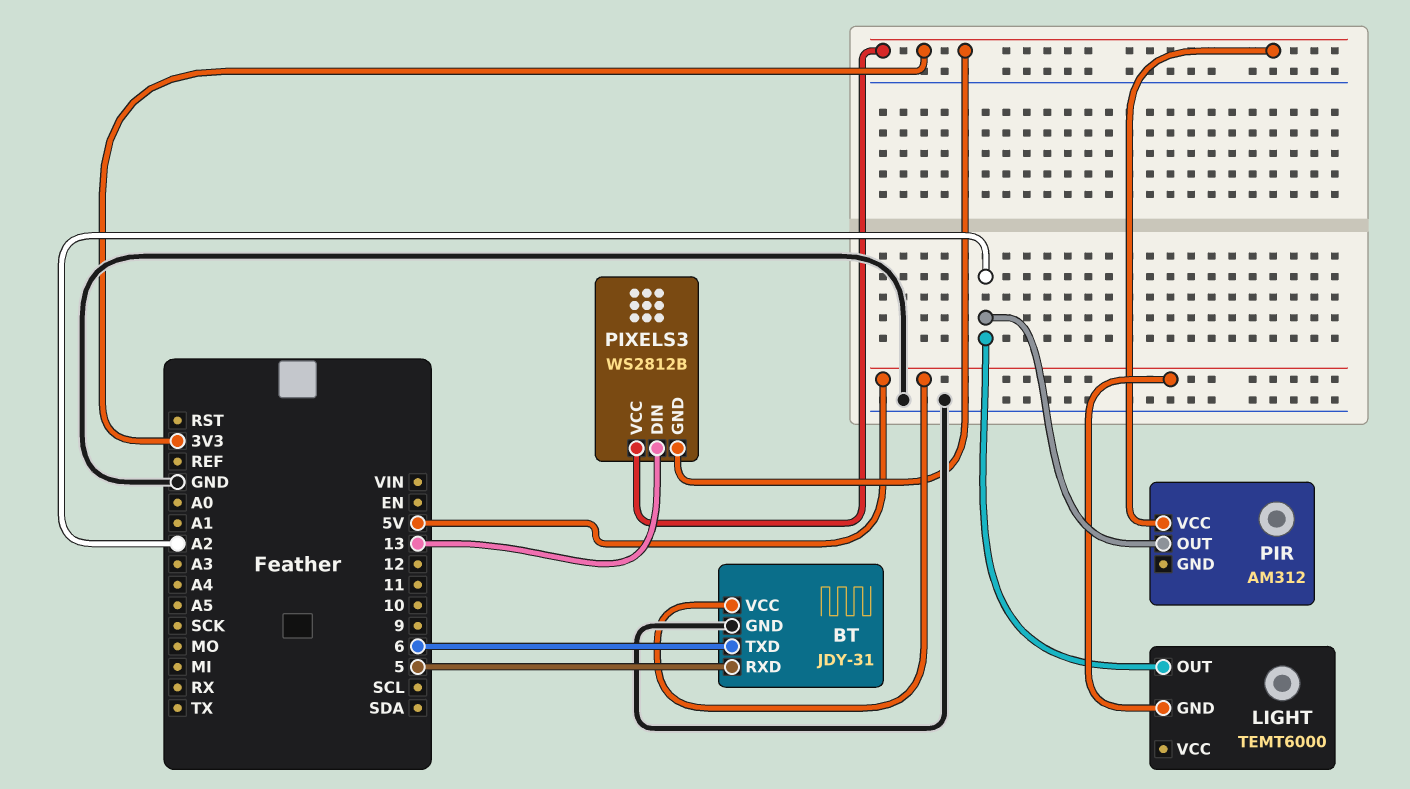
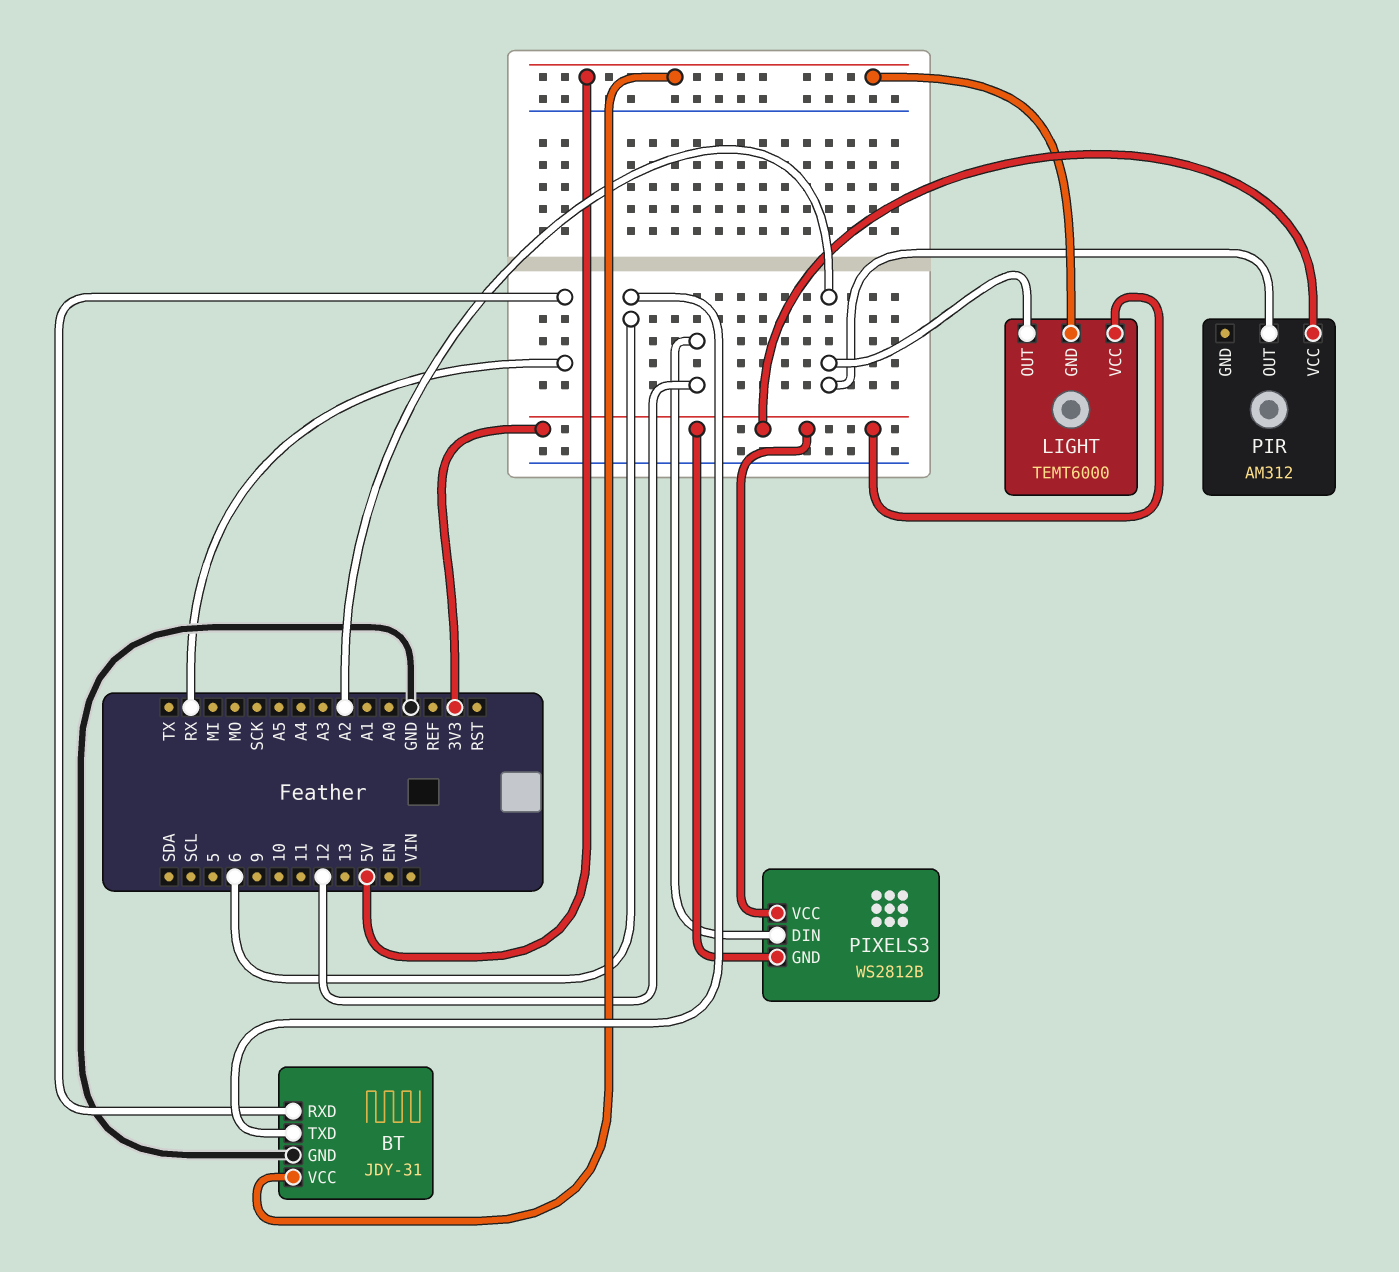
BT pin RXD: 5 -> RX
LIGHT pin VCC: none -> 3V3
PIXELS3 pin DIN: 13 -> 12

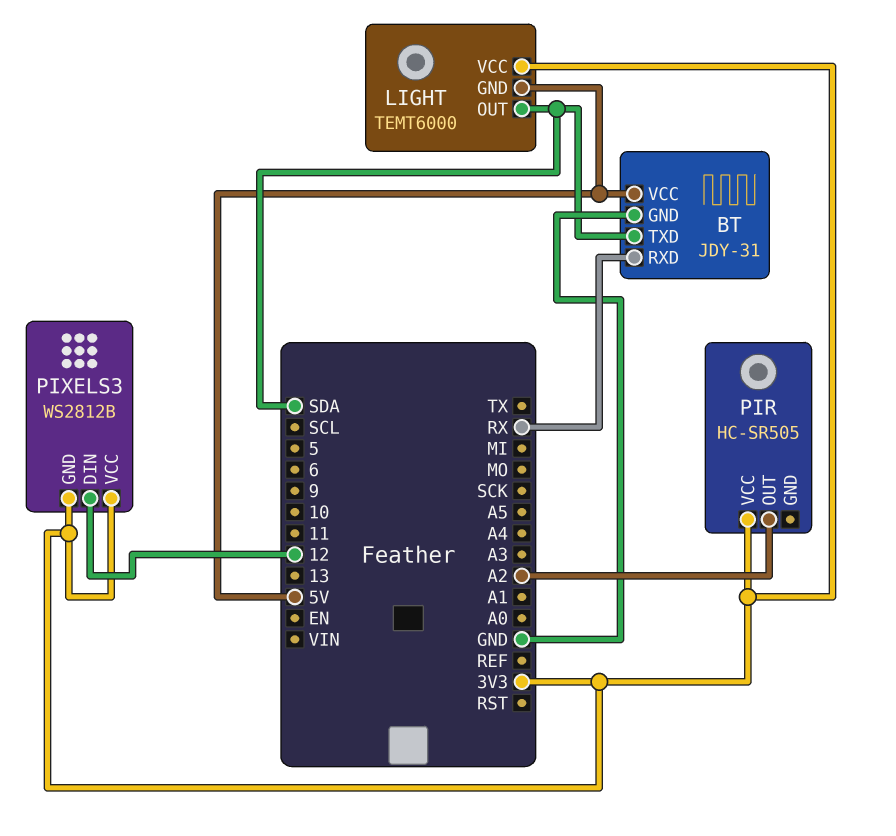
BT pin TXD: 6 -> SDA
LIGHT pin OUT: A2 -> SDA
PIR: AM312 -> HC-SR505

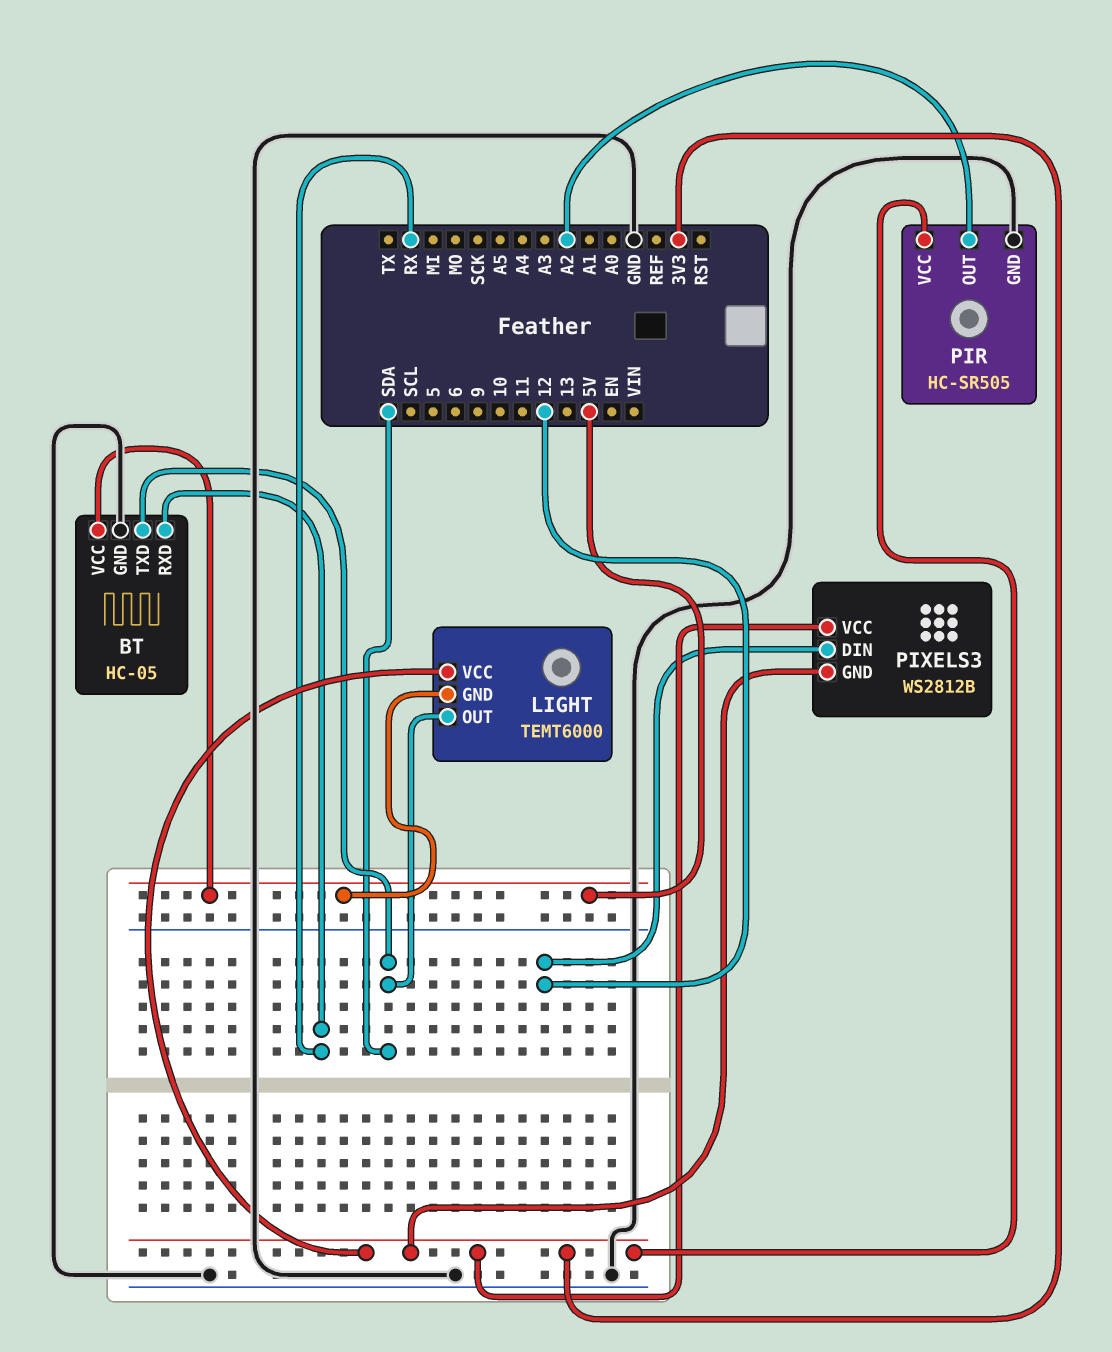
BT: JDY-31 -> HC-05
PIR pin GND: none -> GND

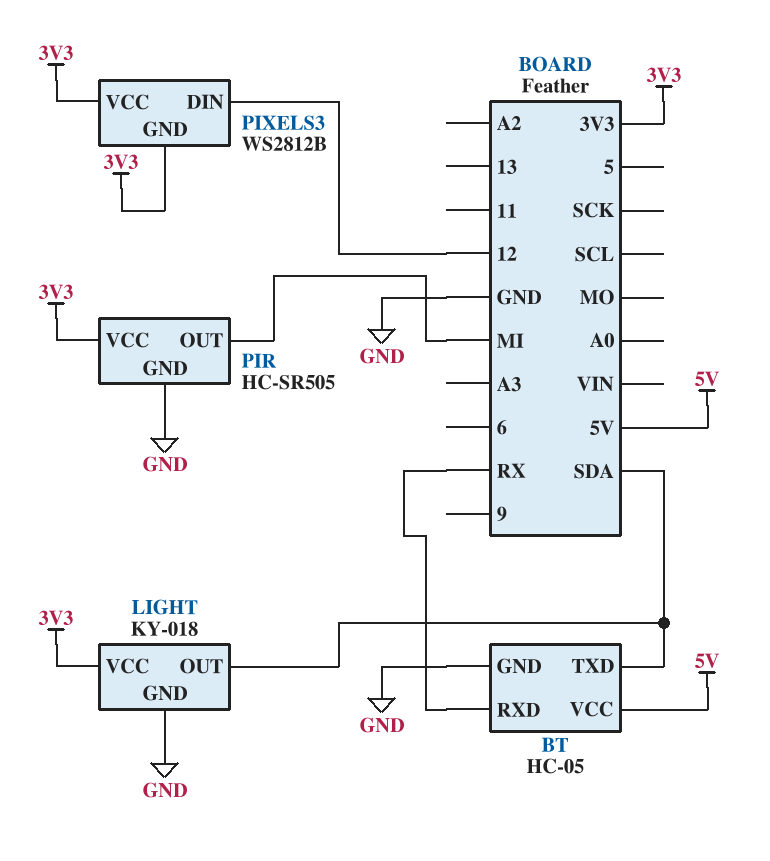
LIGHT: TEMT6000 -> KY-018
LIGHT pin GND: 5V -> GND
PIR pin OUT: A2 -> MI

